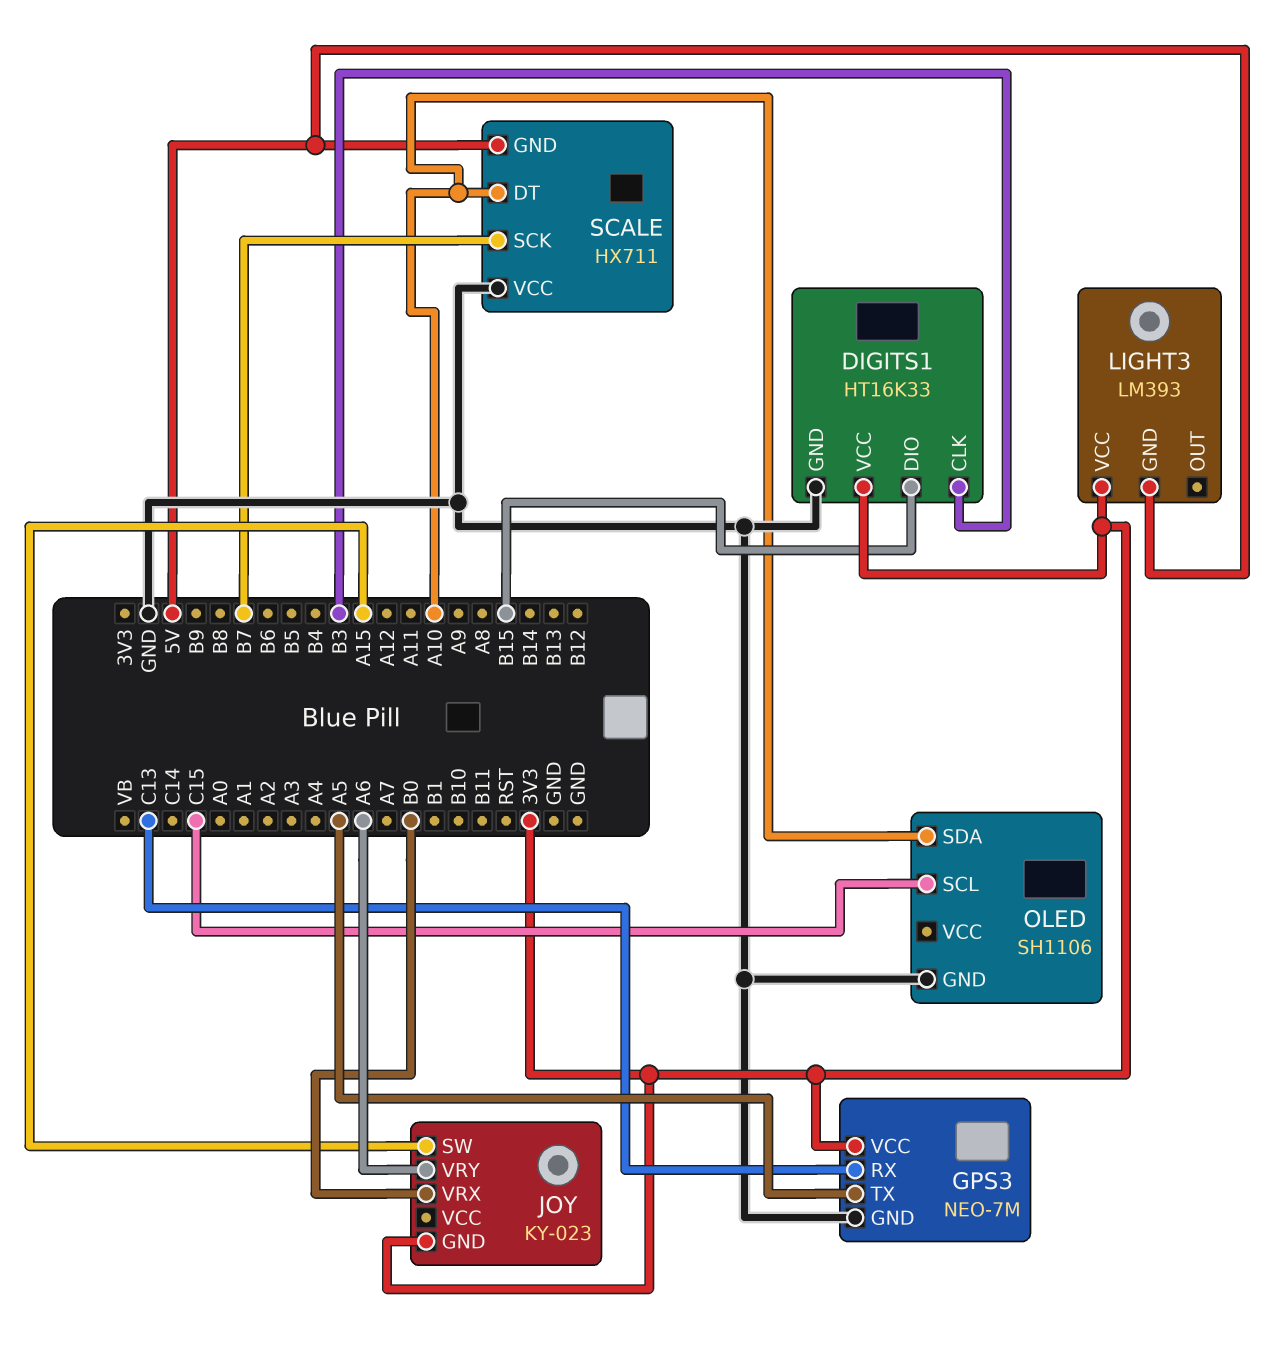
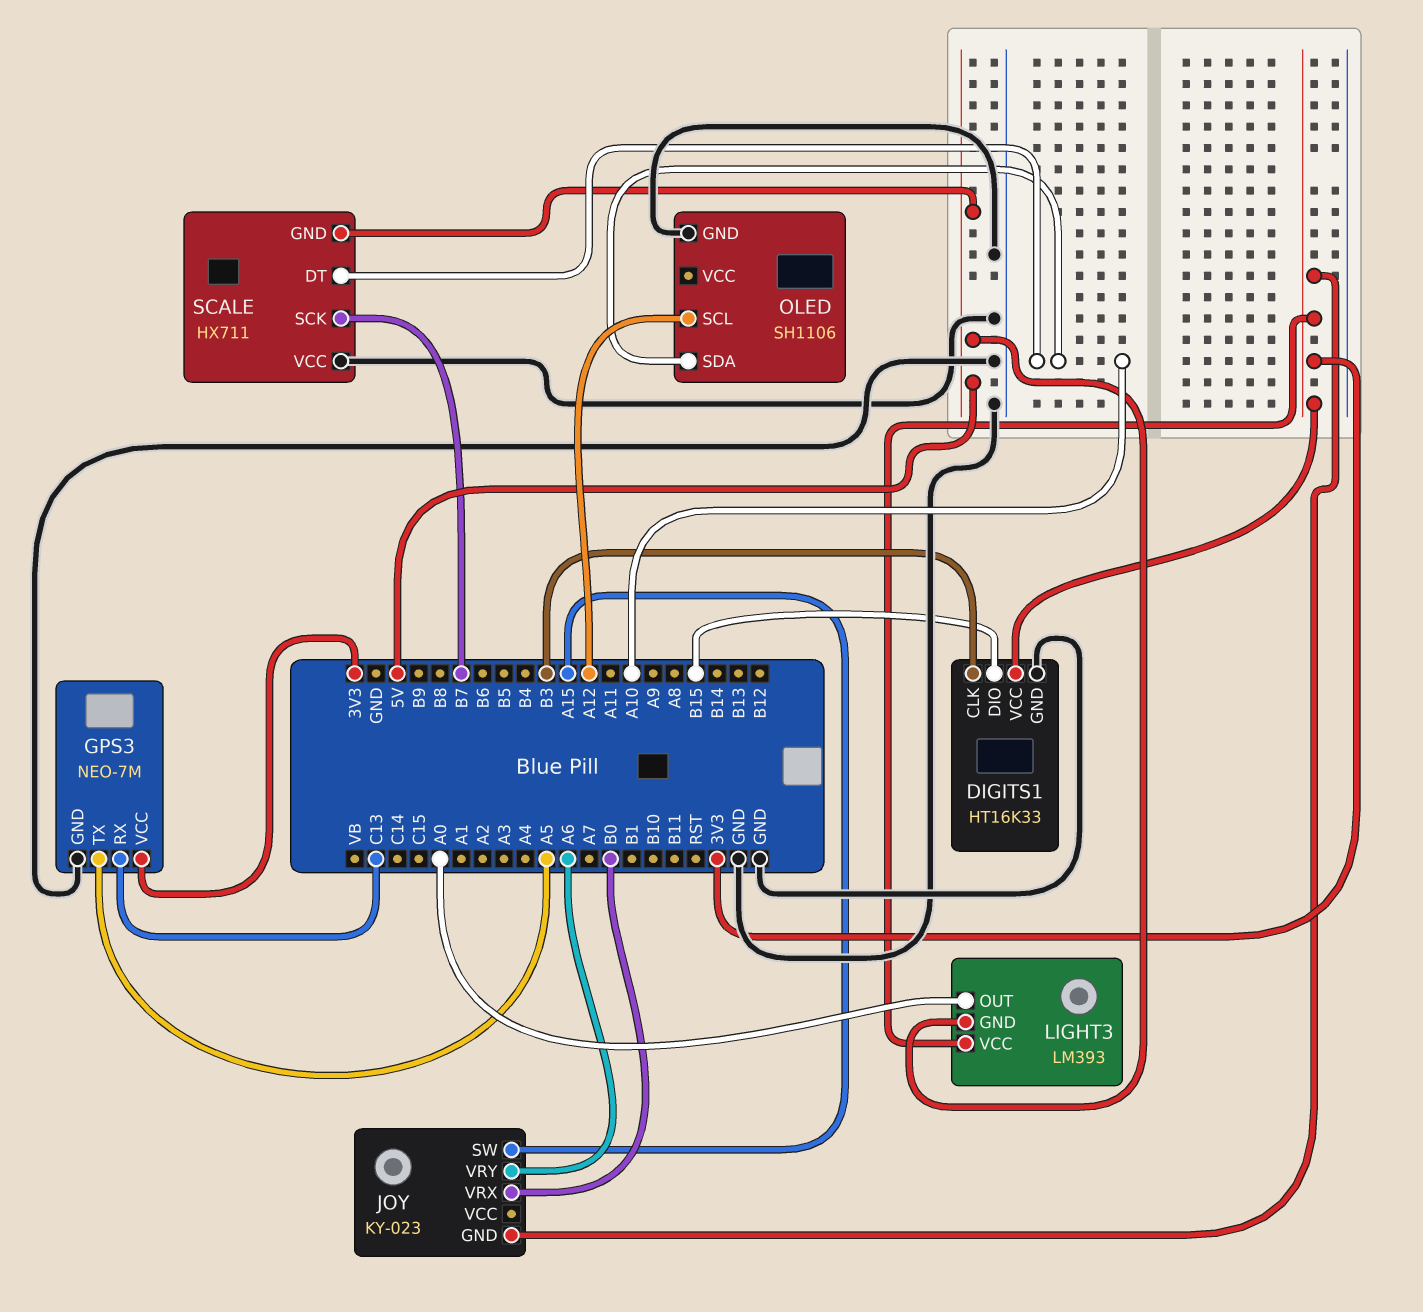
LIGHT3 pin OUT: none -> A0
OLED pin SCL: C15 -> A12

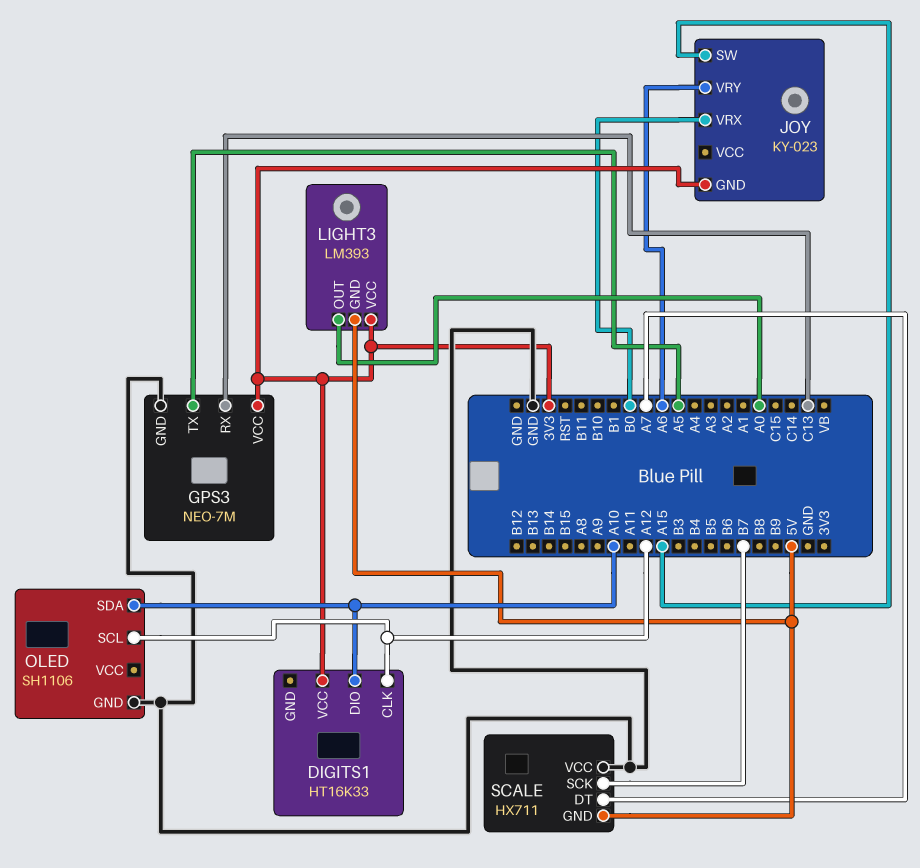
DIGITS1 pin CLK: B3 -> A12
DIGITS1 pin DIO: B15 -> A10
DIGITS1 pin GND: GND -> none
SCALE pin DT: A10 -> A7

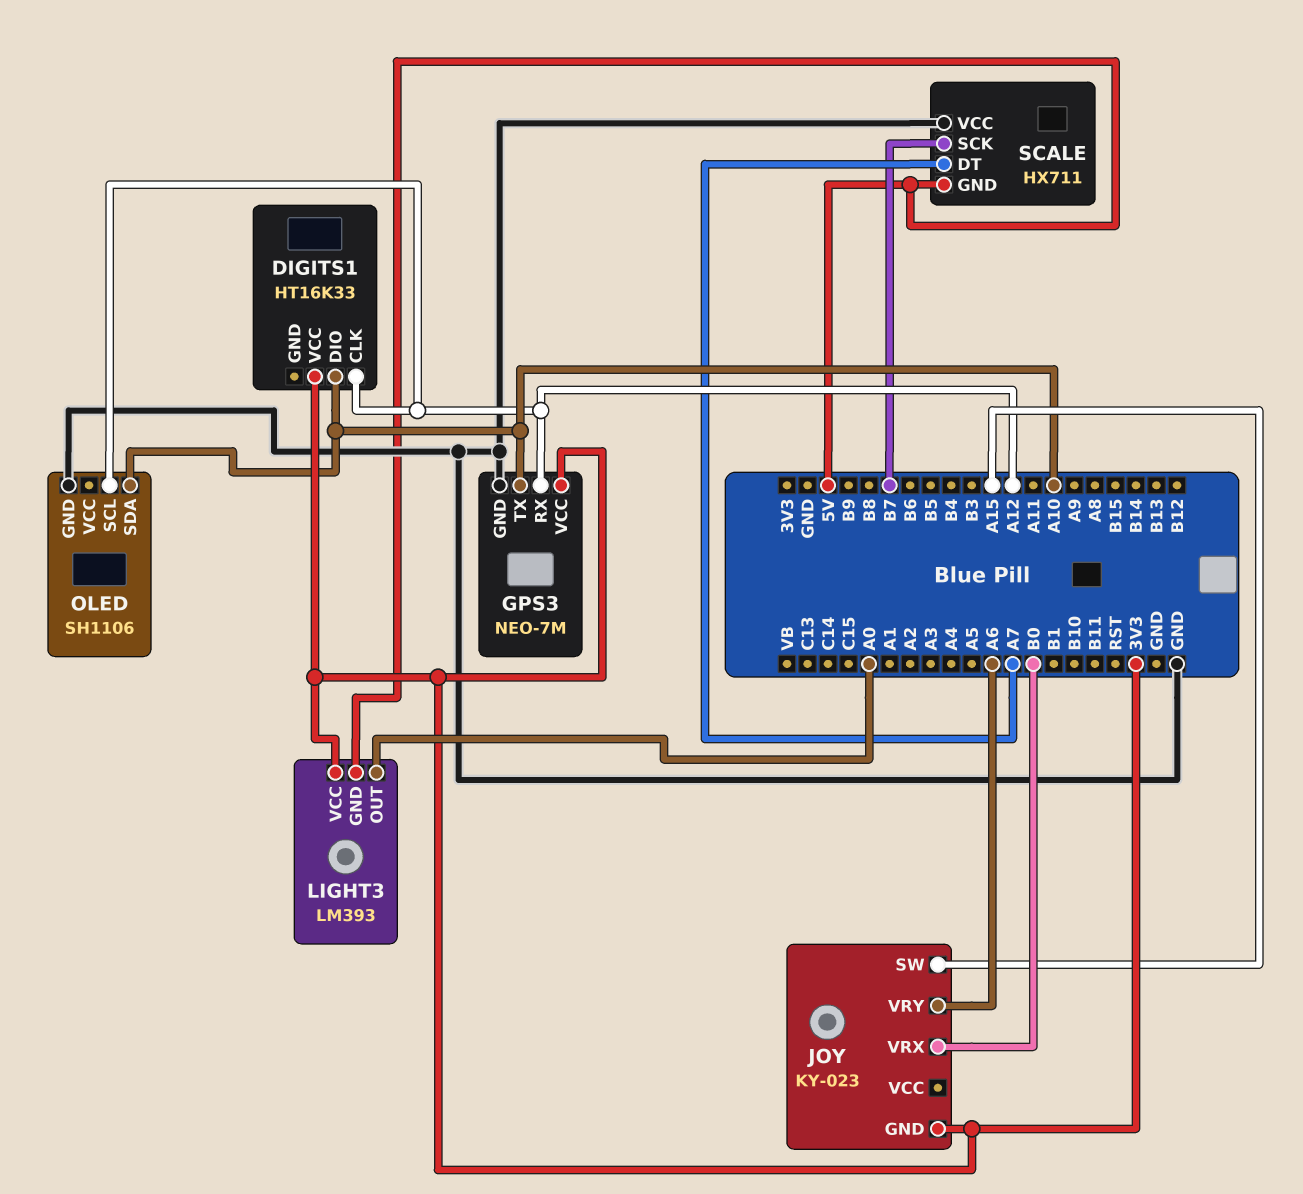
GPS3 pin RX: C13 -> A12
GPS3 pin TX: A5 -> A10

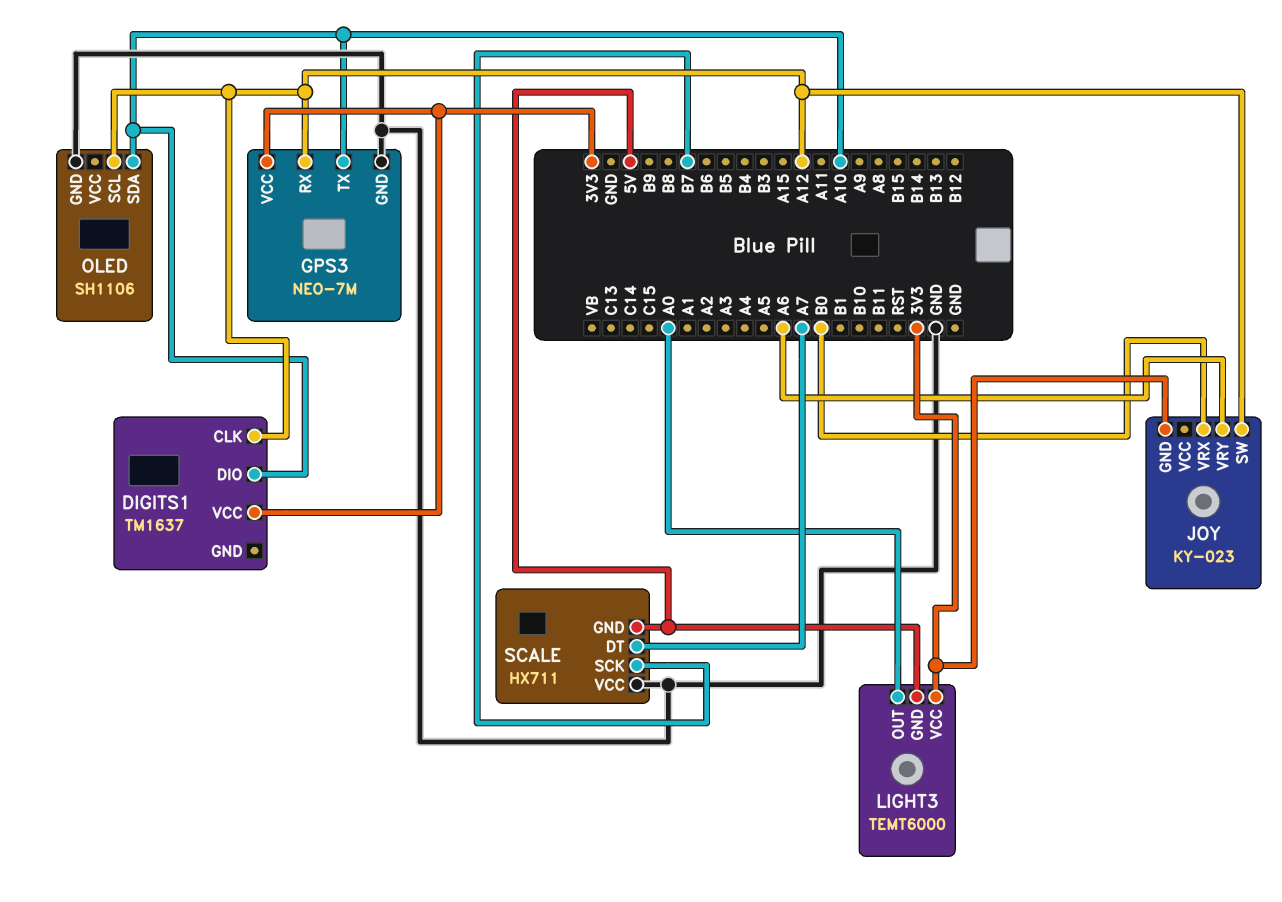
DIGITS1: HT16K33 -> TM1637
JOY pin SW: A15 -> A12
LIGHT3: LM393 -> TEMT6000

